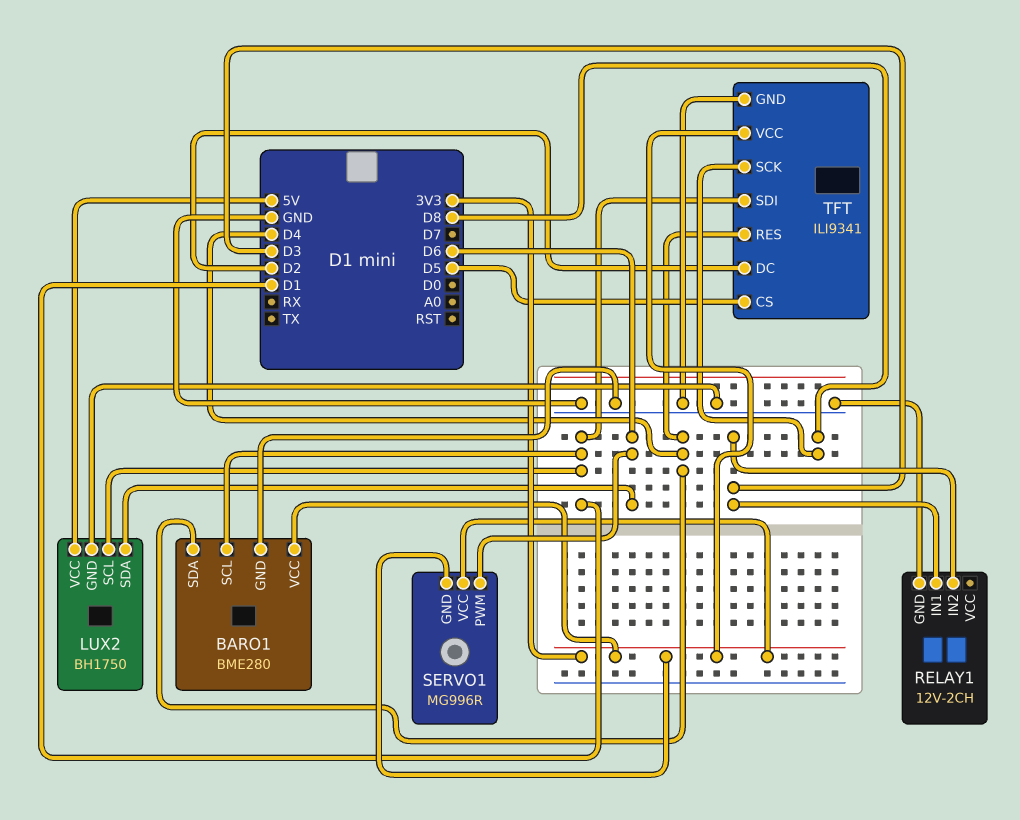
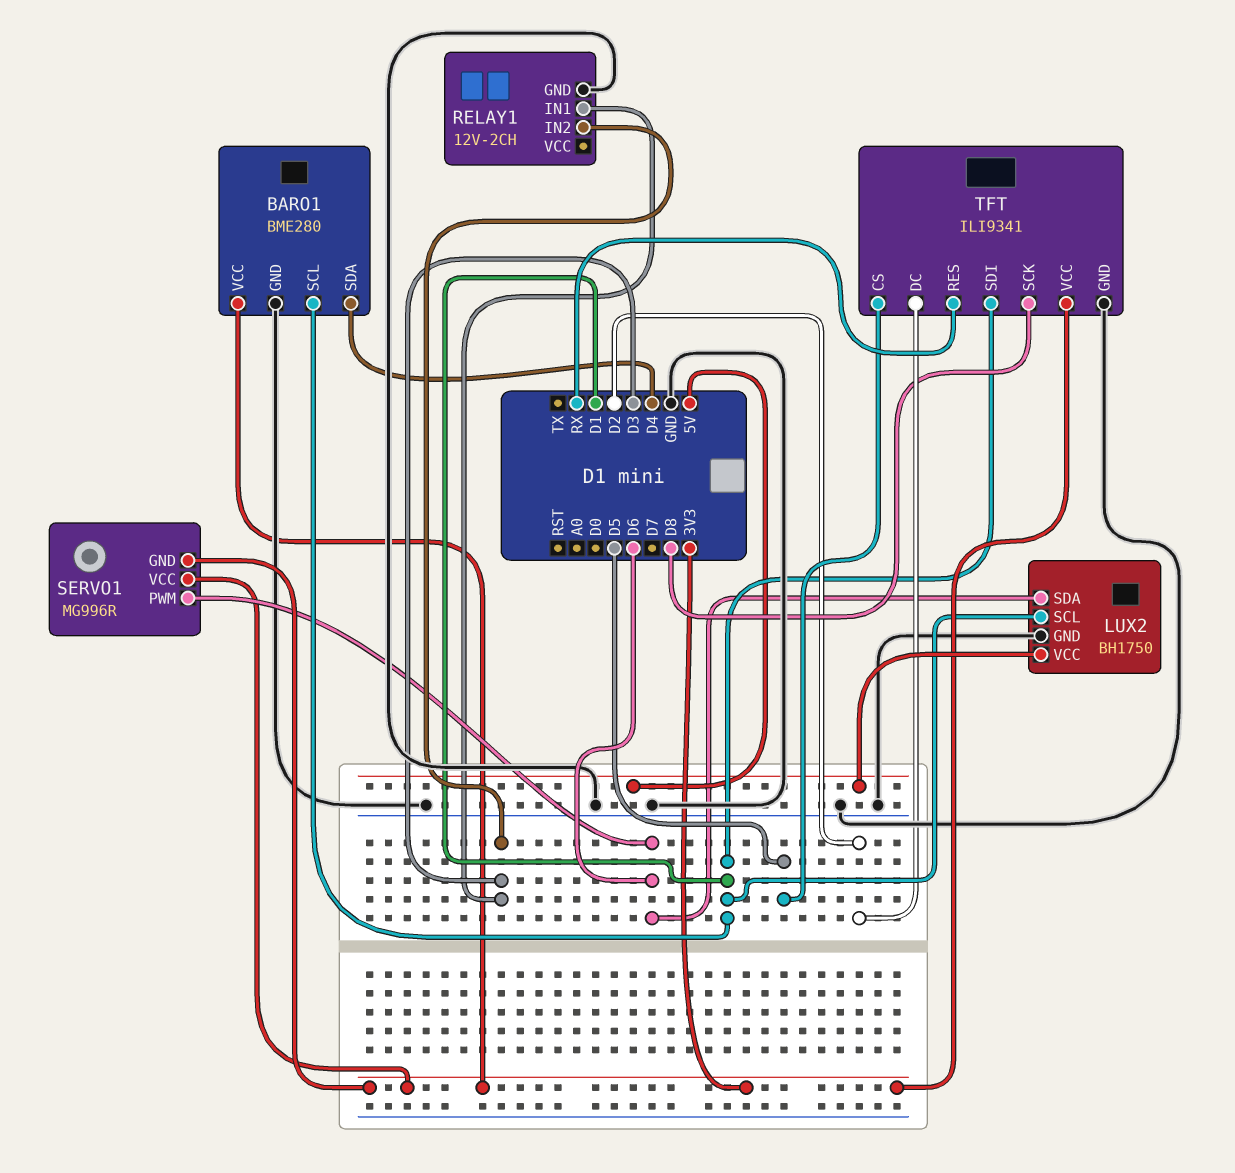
TFT pin RES: D4 -> RX

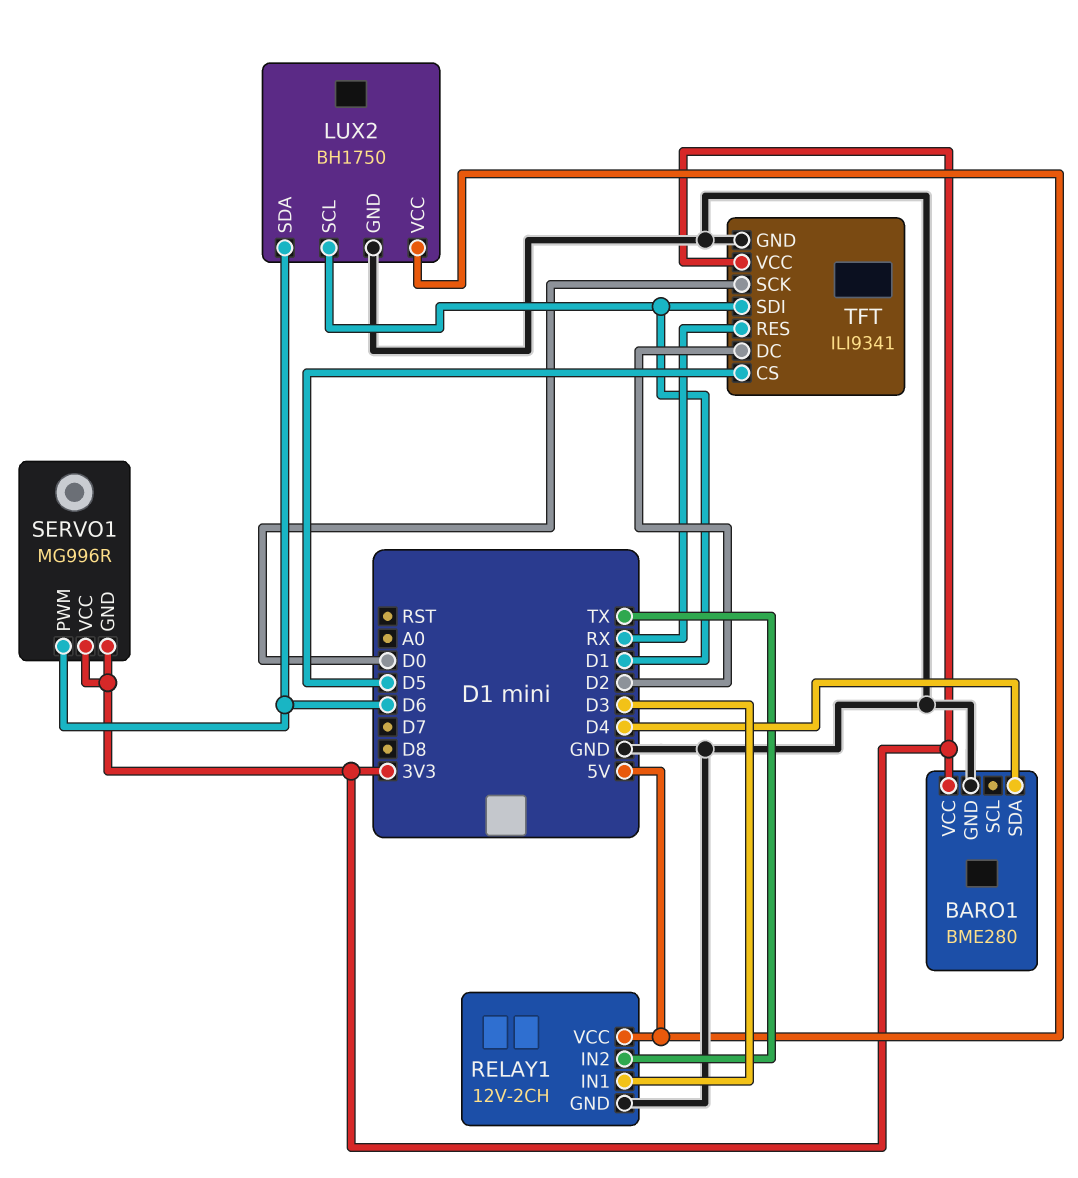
BARO1 pin SCL: D1 -> none
RELAY1 pin IN2: D3 -> TX
RELAY1 pin VCC: none -> 5V
TFT pin SCK: D8 -> D0

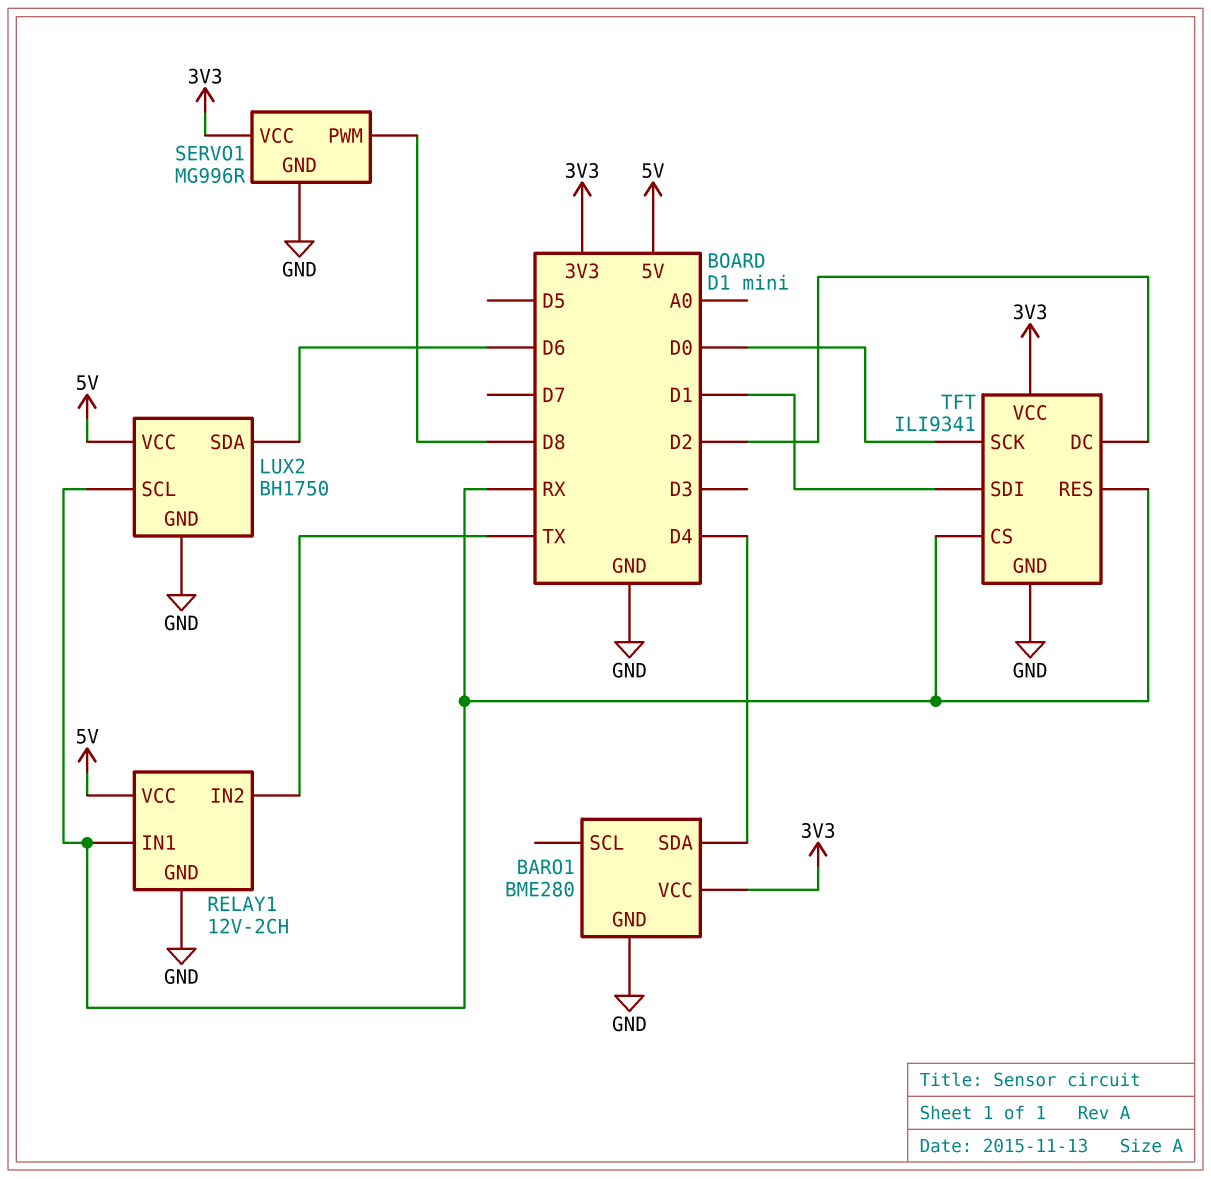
LUX2 pin SCL: D1 -> RX
RELAY1 pin IN1: D3 -> RX
SERVO1 pin GND: 3V3 -> GND
SERVO1 pin PWM: D6 -> D8
TFT pin CS: D5 -> RX

